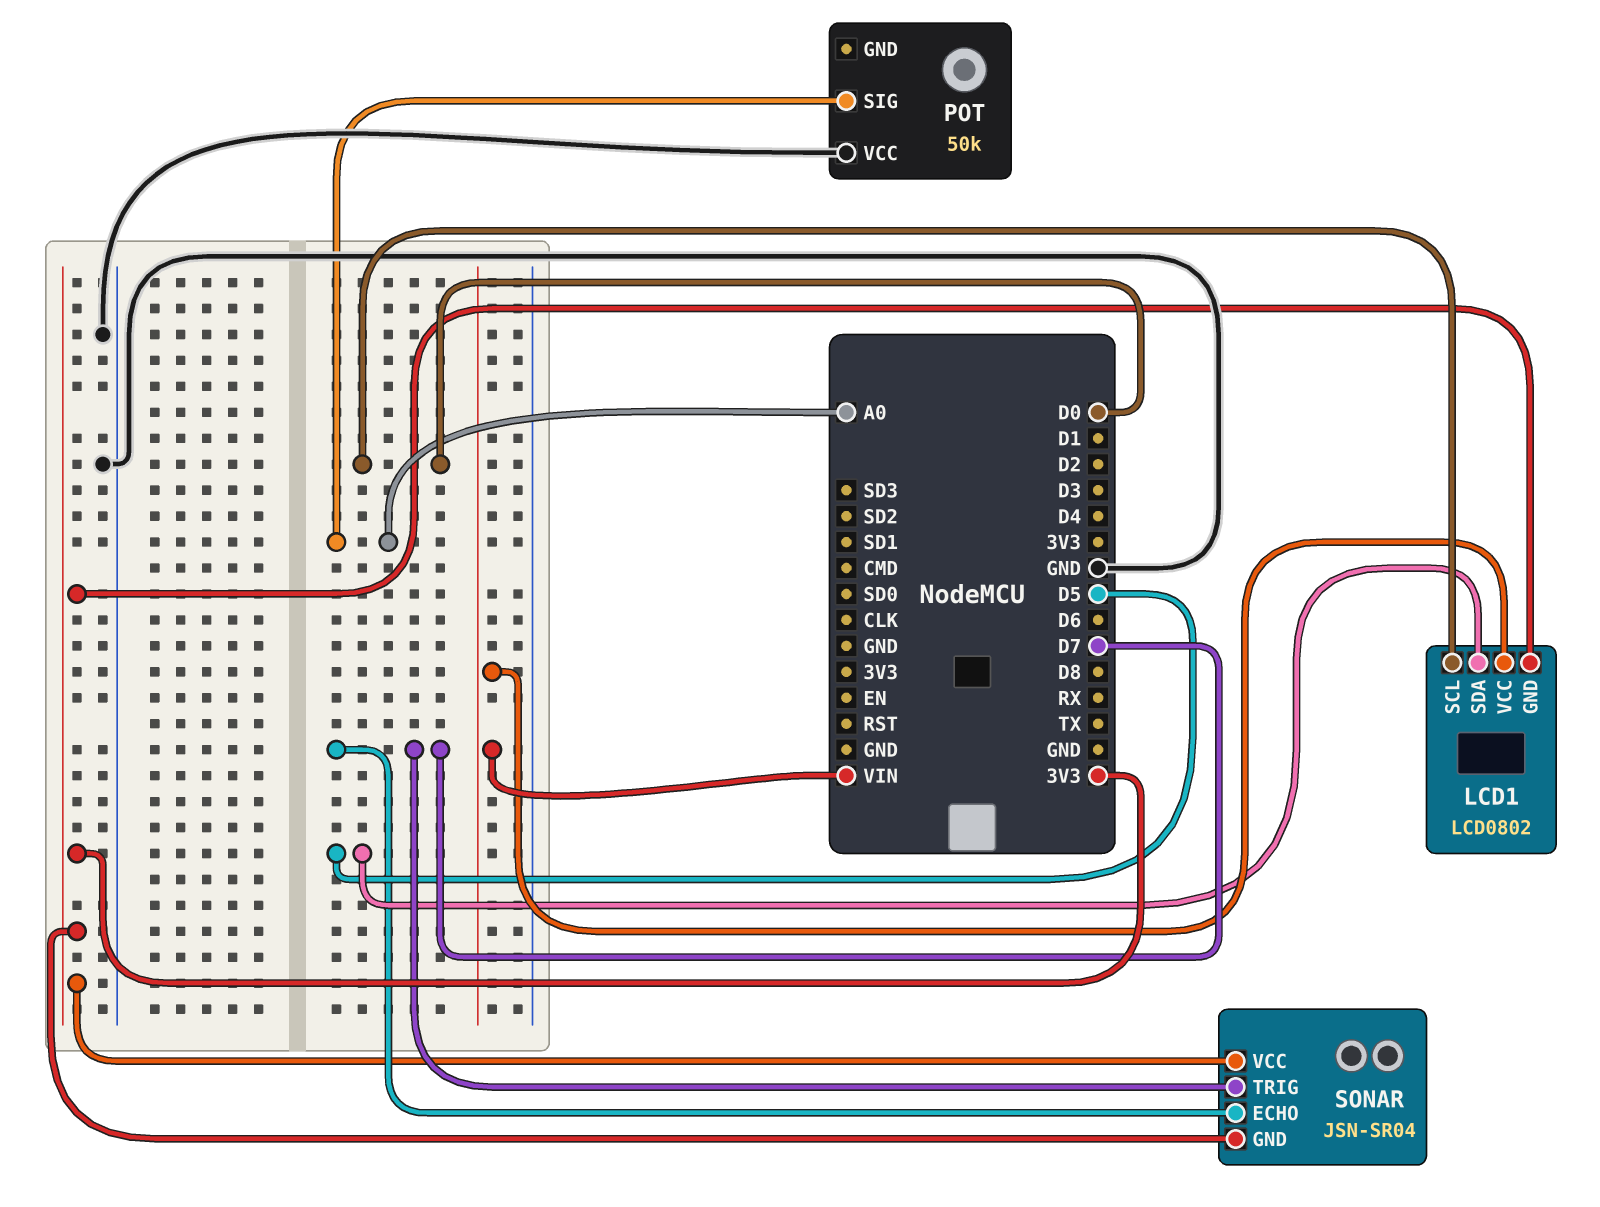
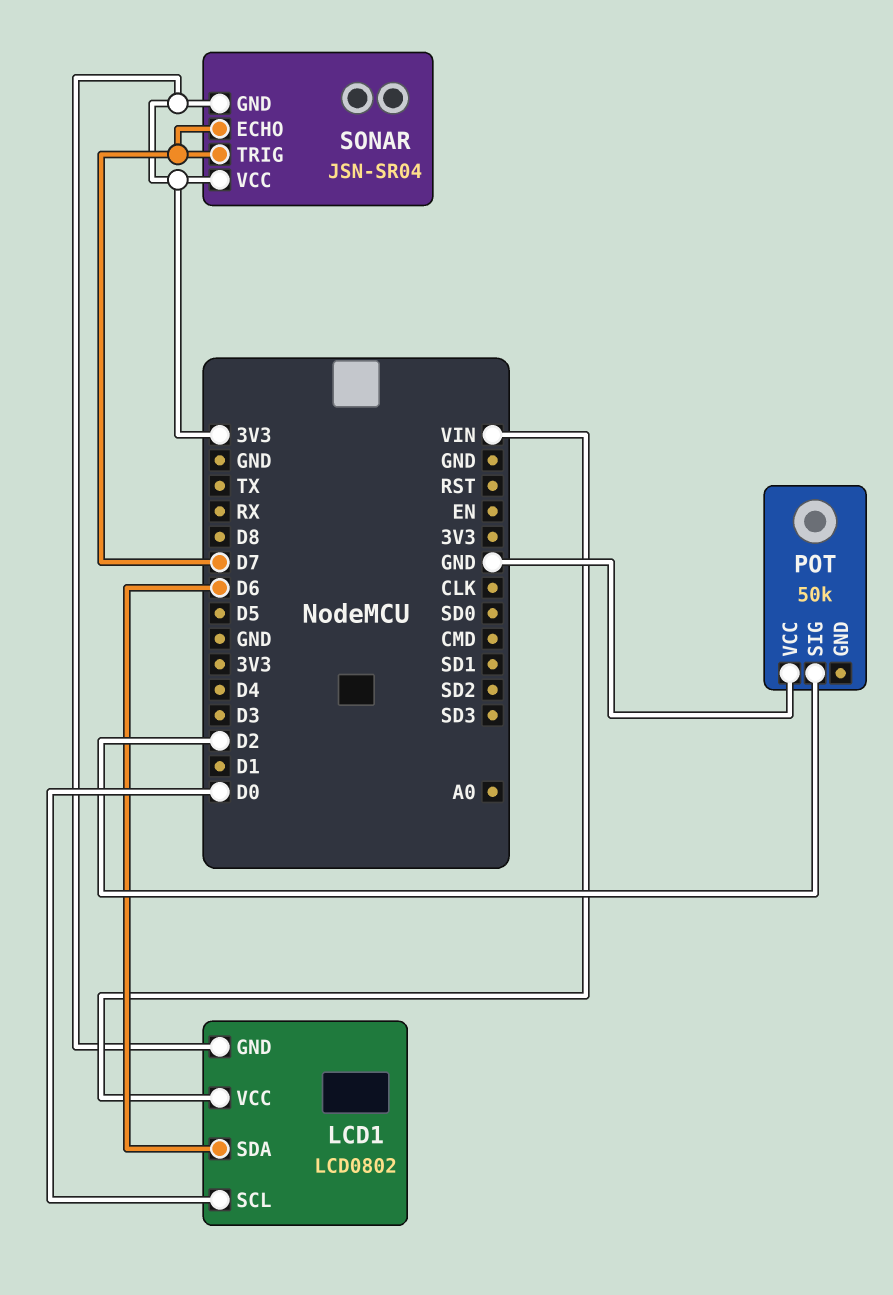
LCD1 pin SDA: D5 -> D6
POT pin SIG: A0 -> D2

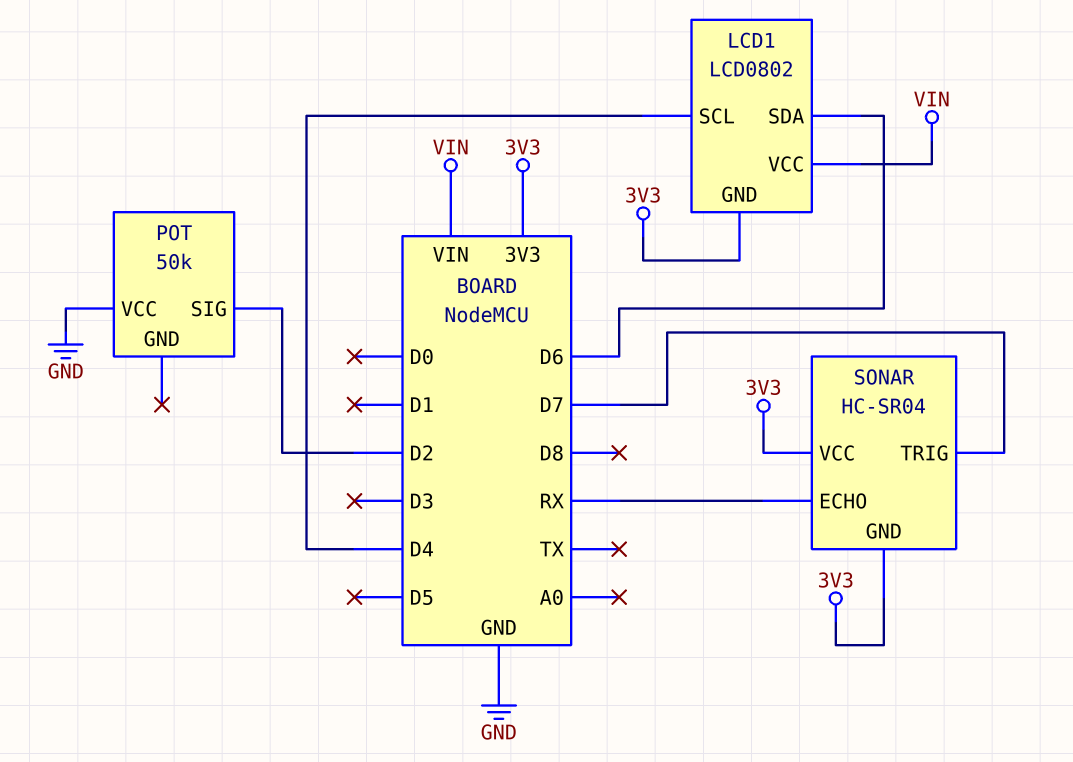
LCD1 pin SCL: D0 -> D4
SONAR: JSN-SR04 -> HC-SR04
SONAR pin ECHO: D7 -> RX

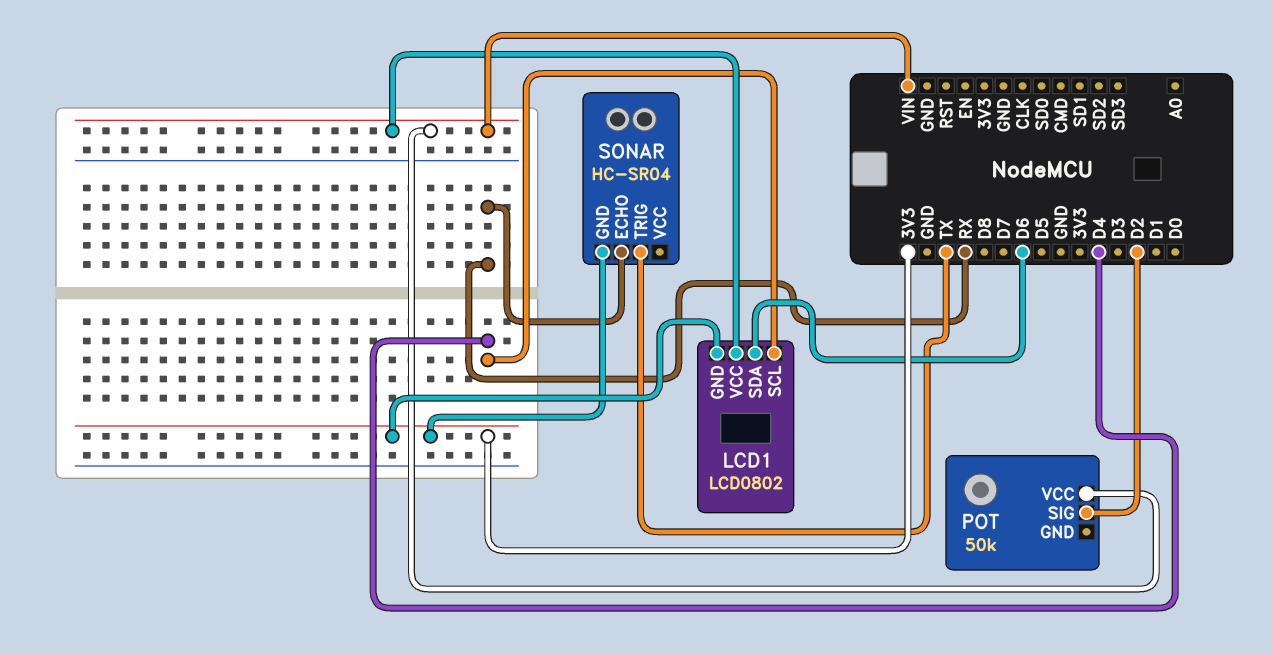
POT pin VCC: GND -> VIN
SONAR pin TRIG: D7 -> TX
SONAR pin VCC: 3V3 -> none

